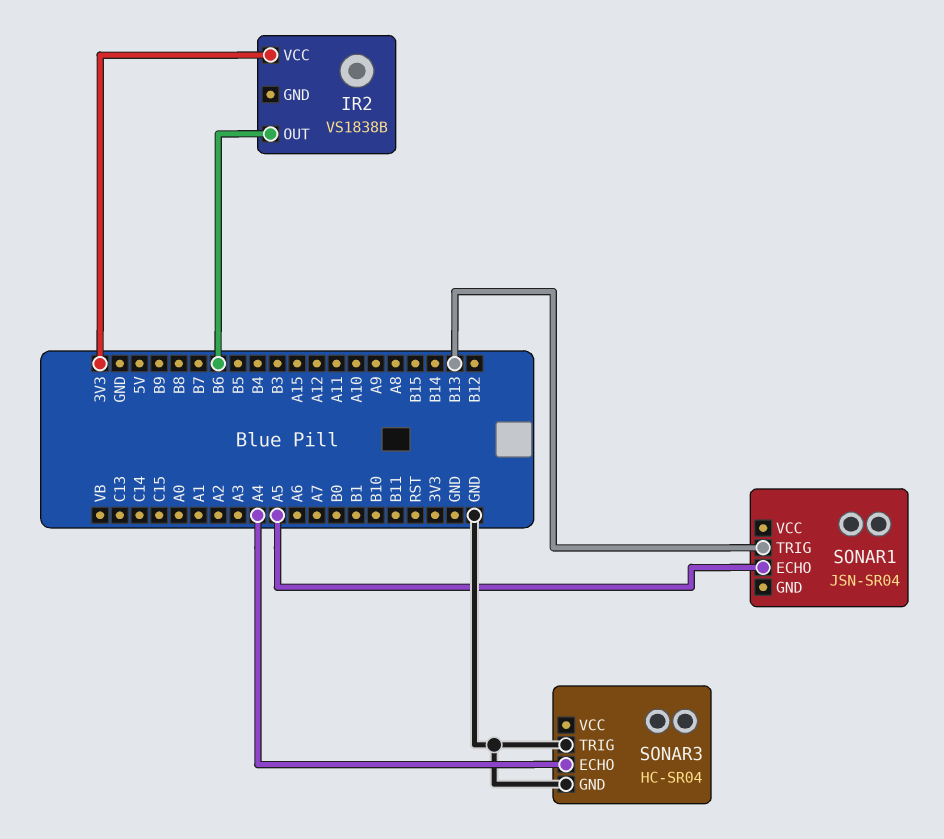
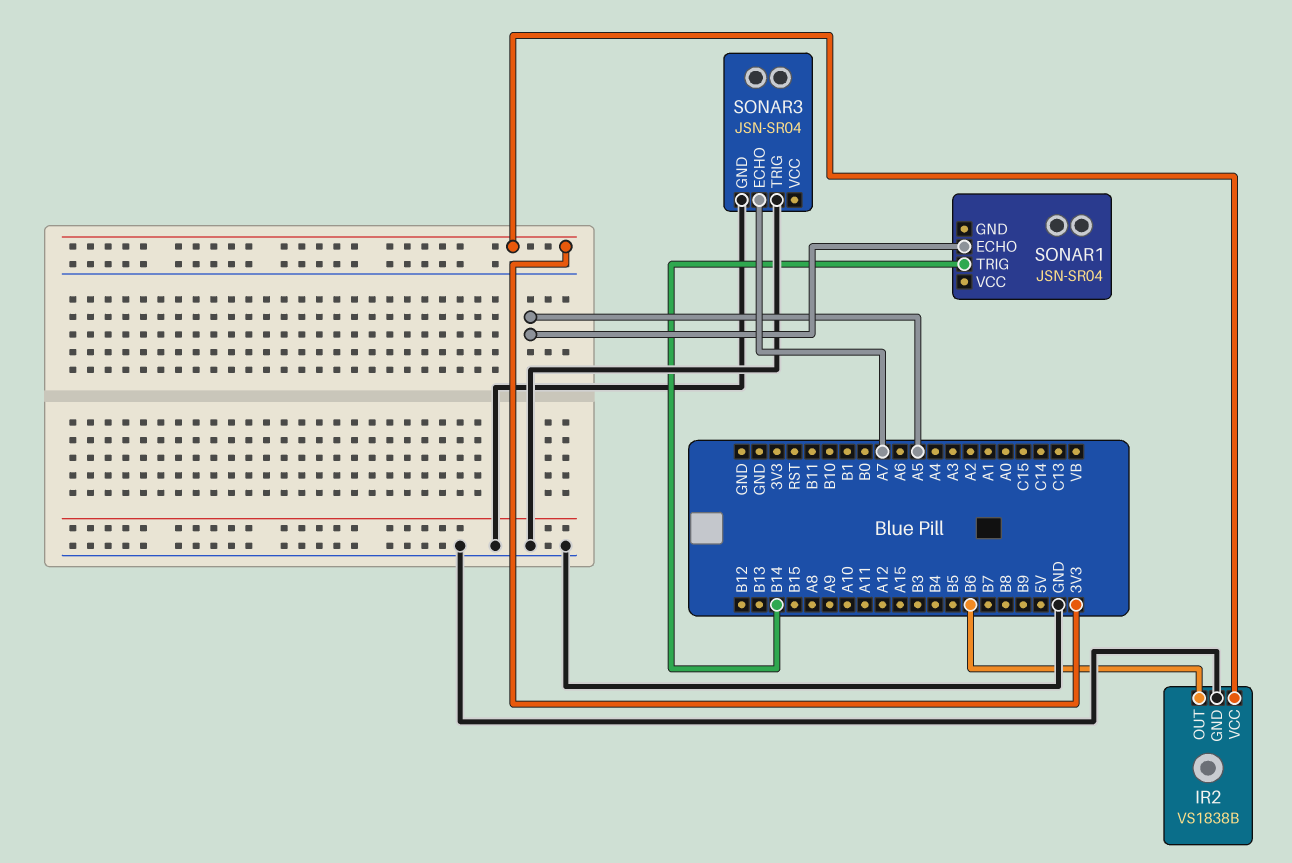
IR2 pin GND: none -> GND
SONAR1 pin TRIG: B13 -> B14
SONAR3: HC-SR04 -> JSN-SR04
SONAR3 pin ECHO: A4 -> A7

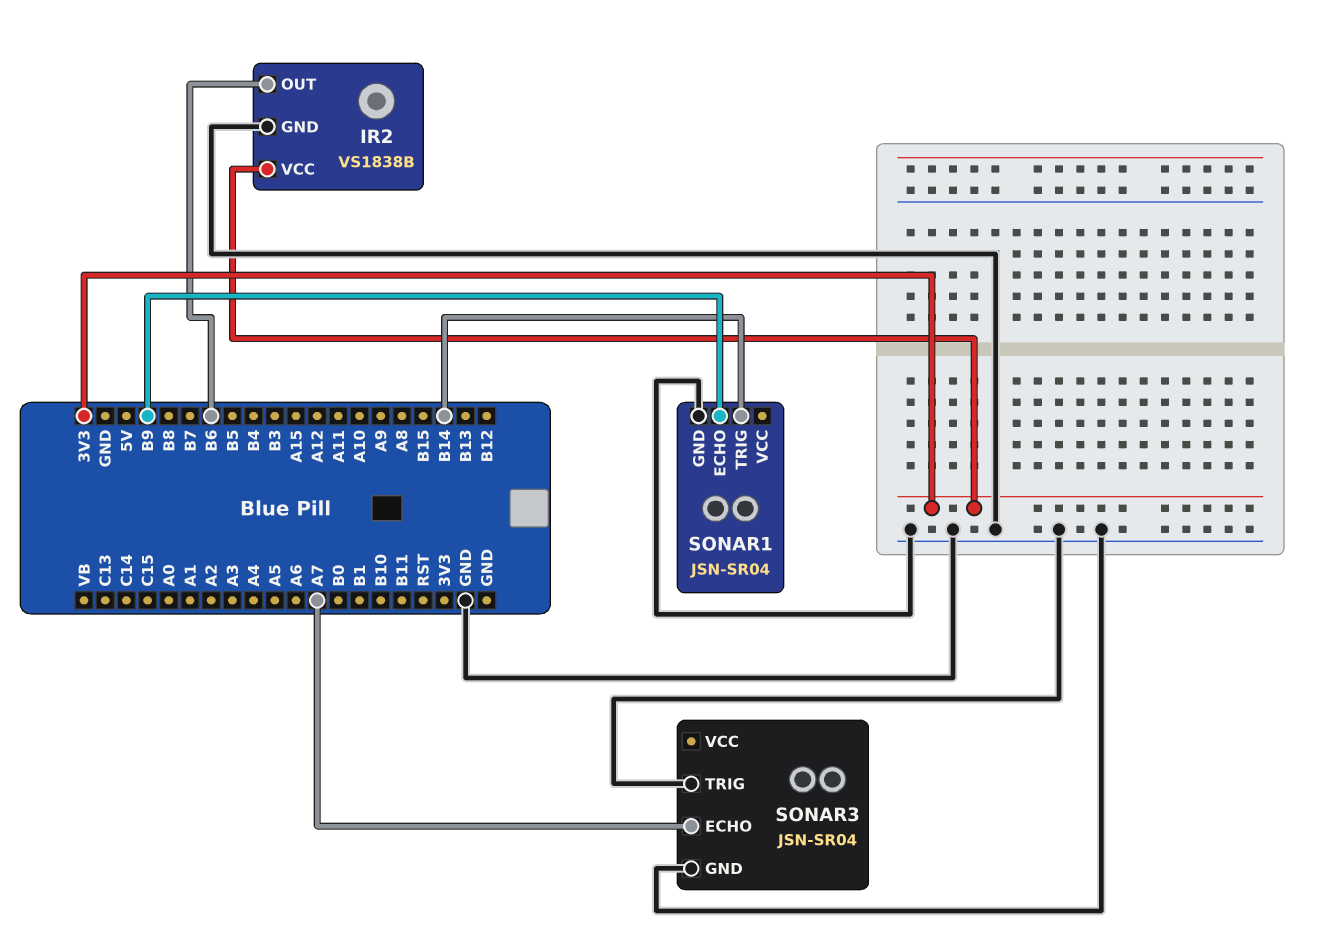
SONAR1 pin ECHO: A5 -> B9
SONAR1 pin GND: none -> GND

